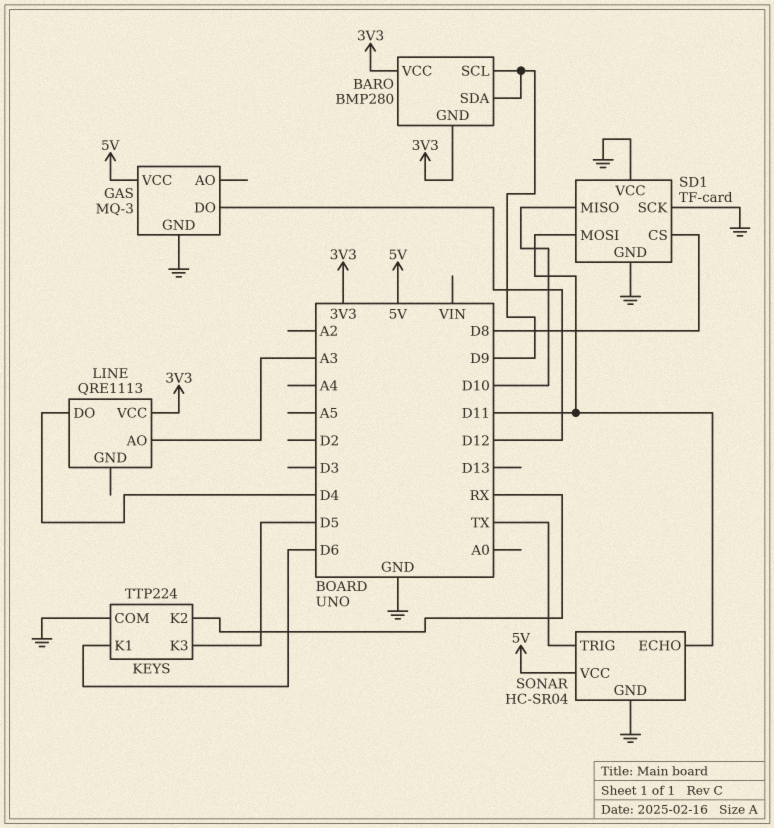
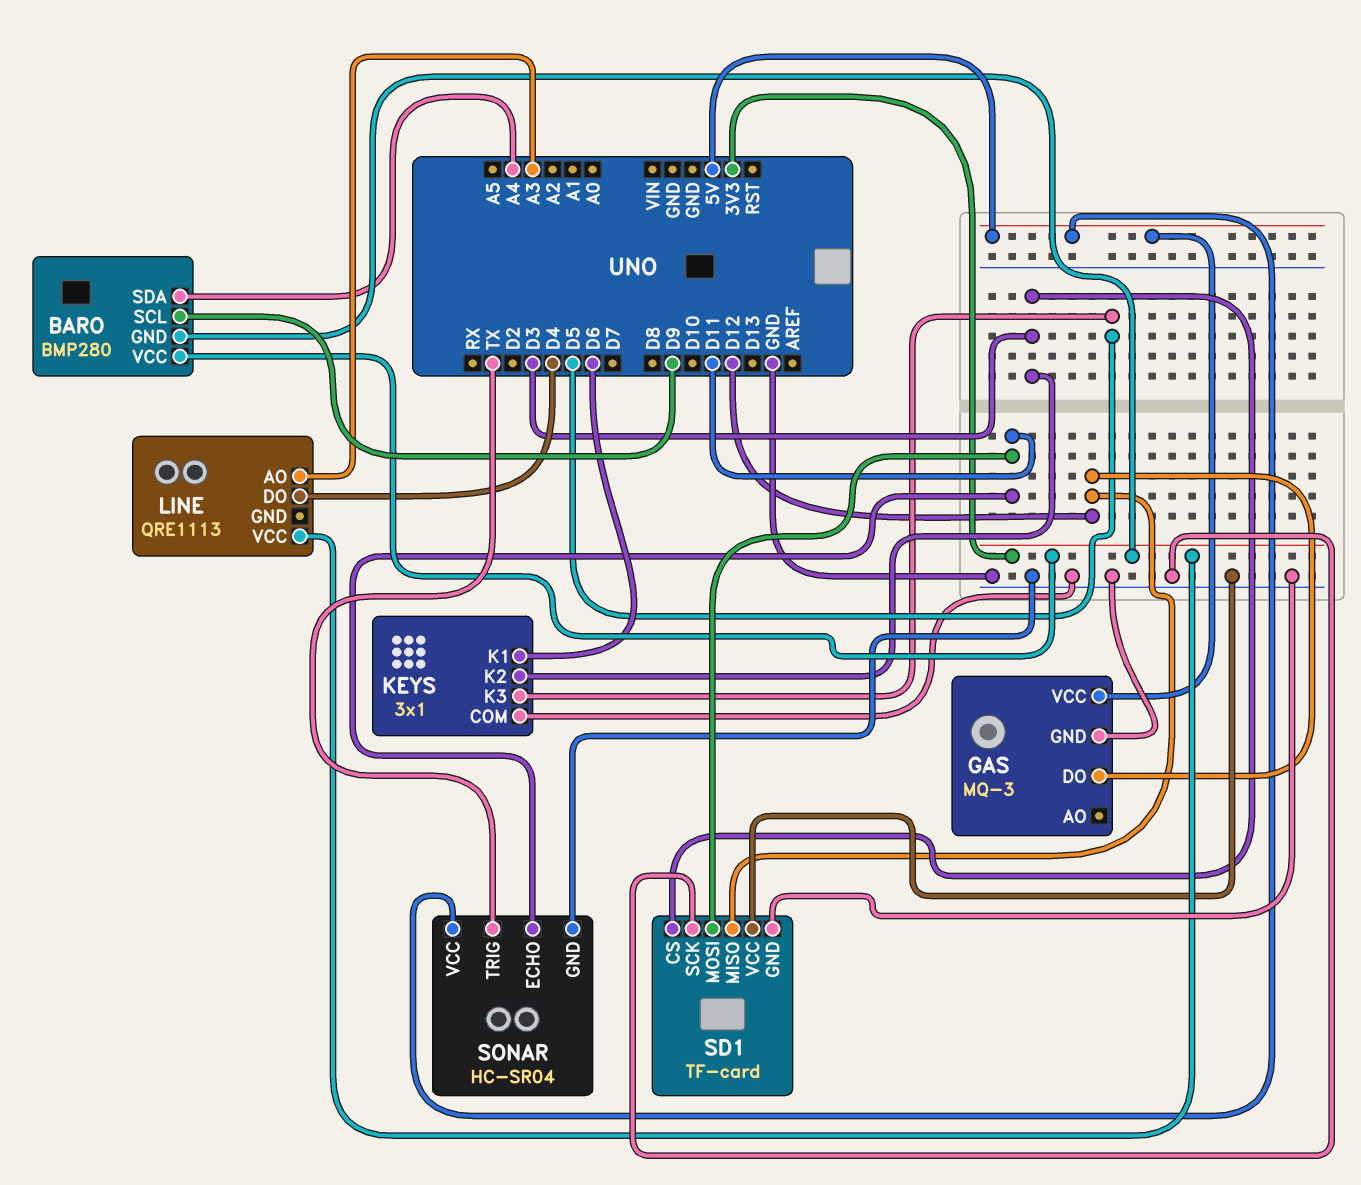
BARO pin SDA: D9 -> A4
KEYS: TTP224 -> 3x1
KEYS pin K2: RX -> D3
SD1 pin CS: D8 -> D3
SD1 pin MISO: D10 -> D12

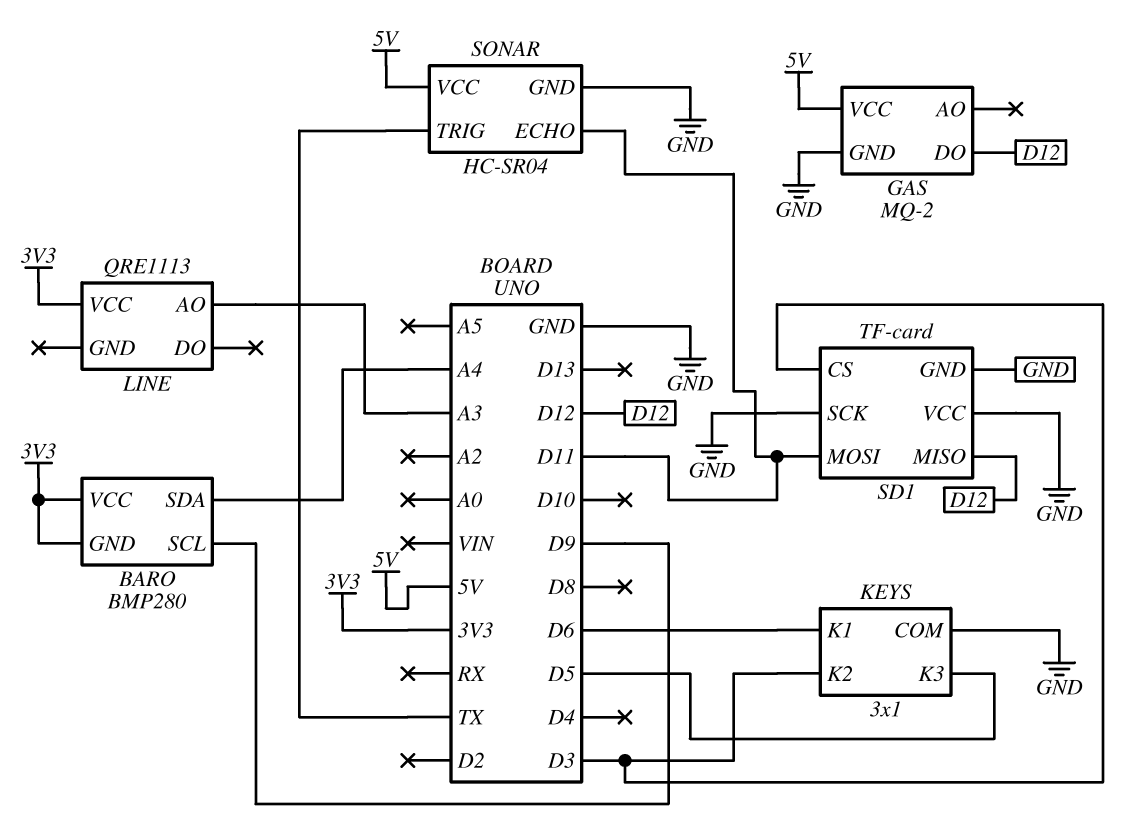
GAS: MQ-3 -> MQ-2
LINE pin DO: D4 -> none

